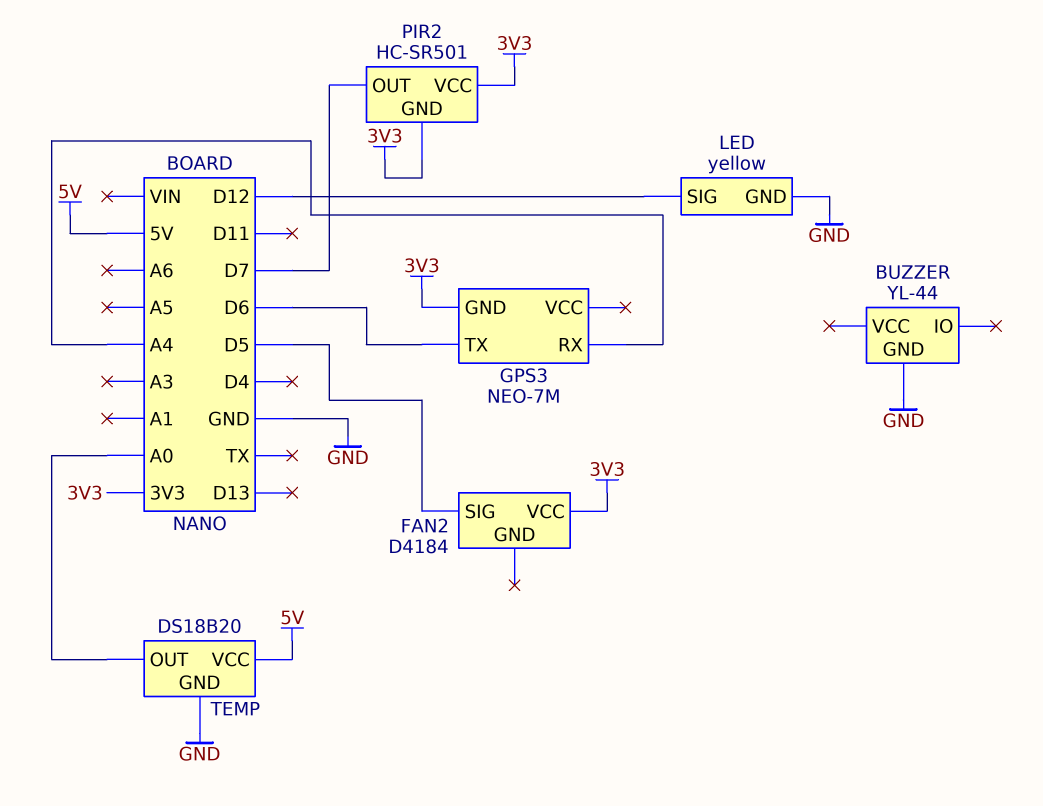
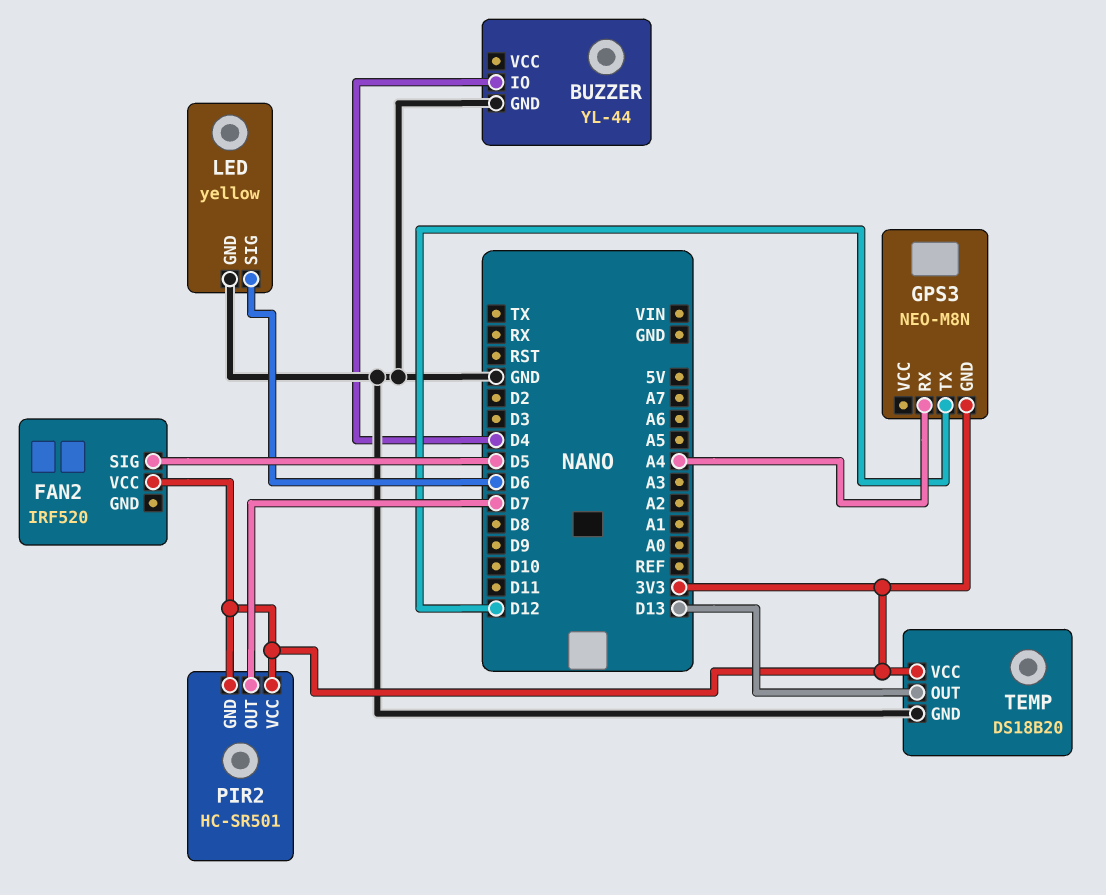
BUZZER pin IO: none -> D4
FAN2: D4184 -> IRF520
GPS3: NEO-7M -> NEO-M8N
GPS3 pin TX: D6 -> D12
LED pin SIG: D12 -> D6
TEMP pin OUT: A0 -> D13
TEMP pin VCC: 5V -> 3V3

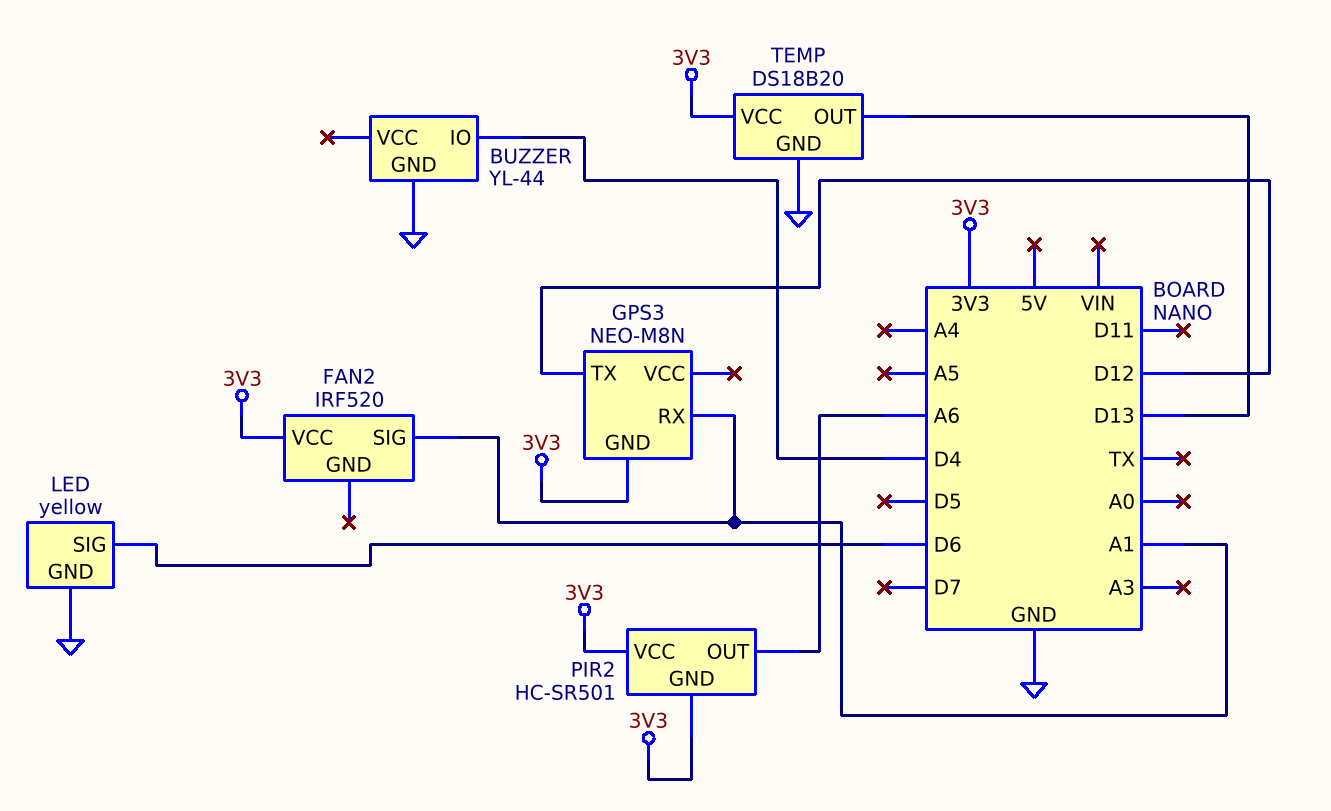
FAN2 pin SIG: D5 -> A1
GPS3 pin RX: A4 -> A1
PIR2 pin OUT: D7 -> A6

